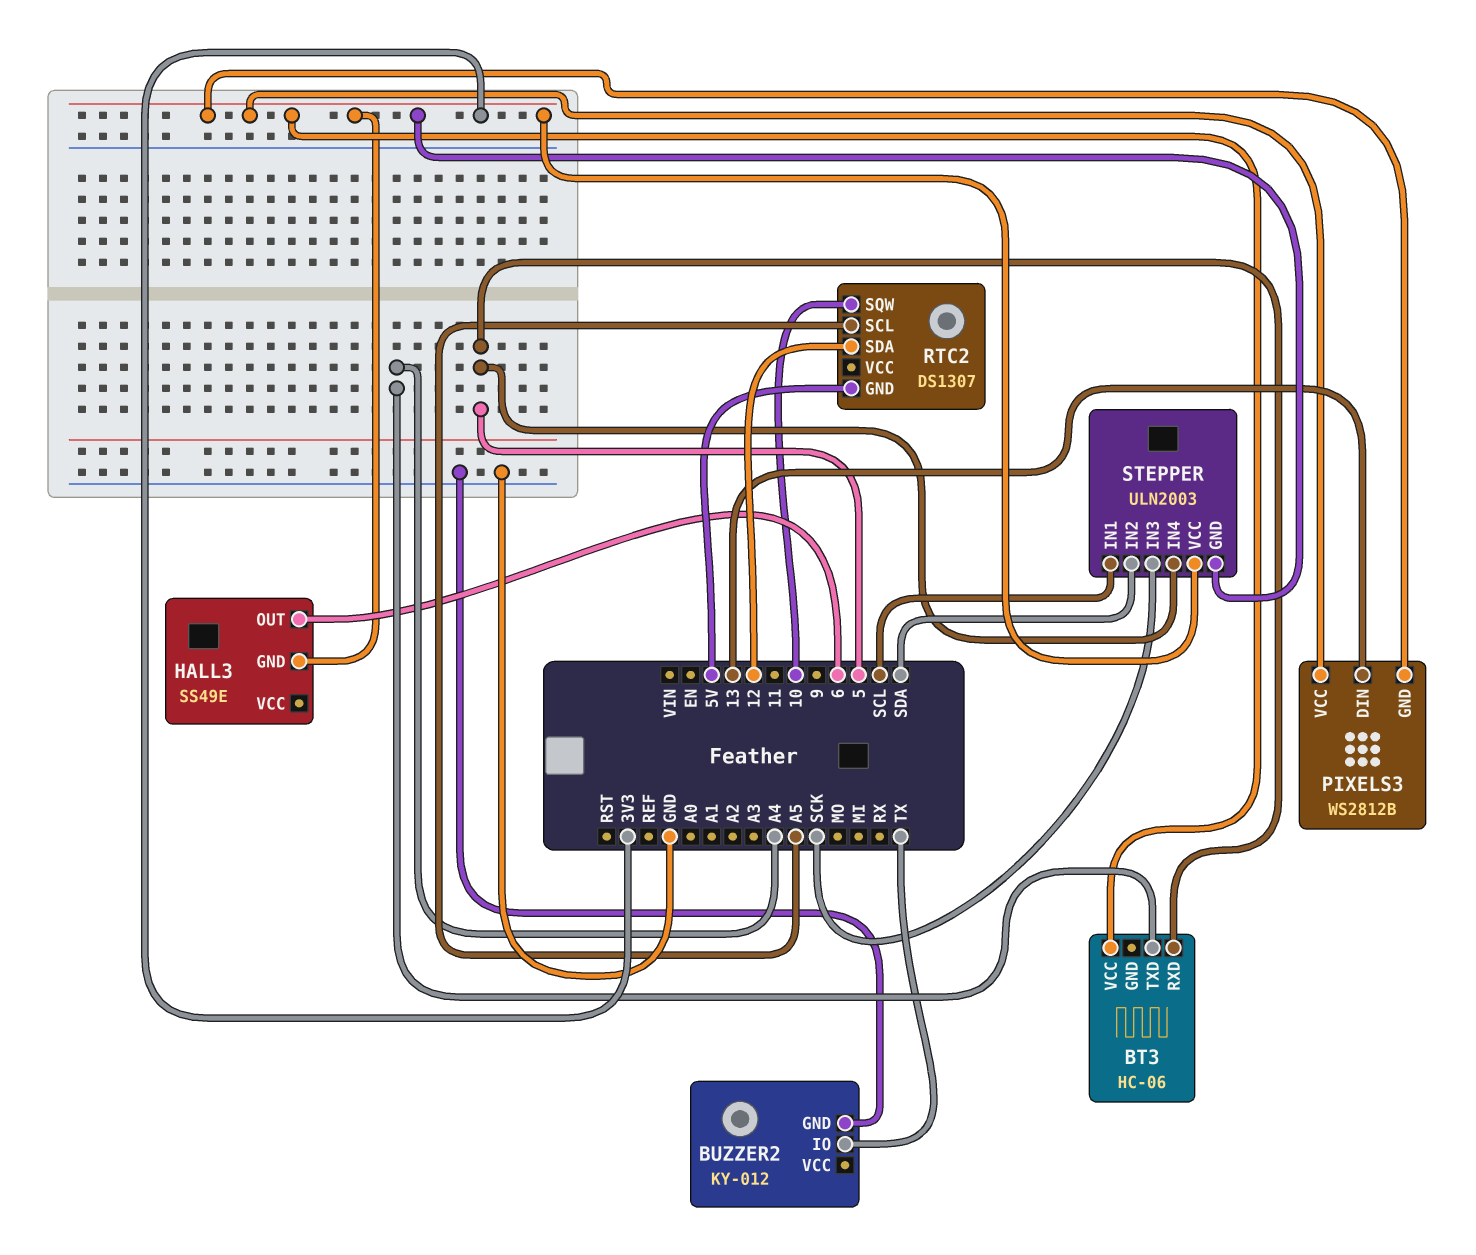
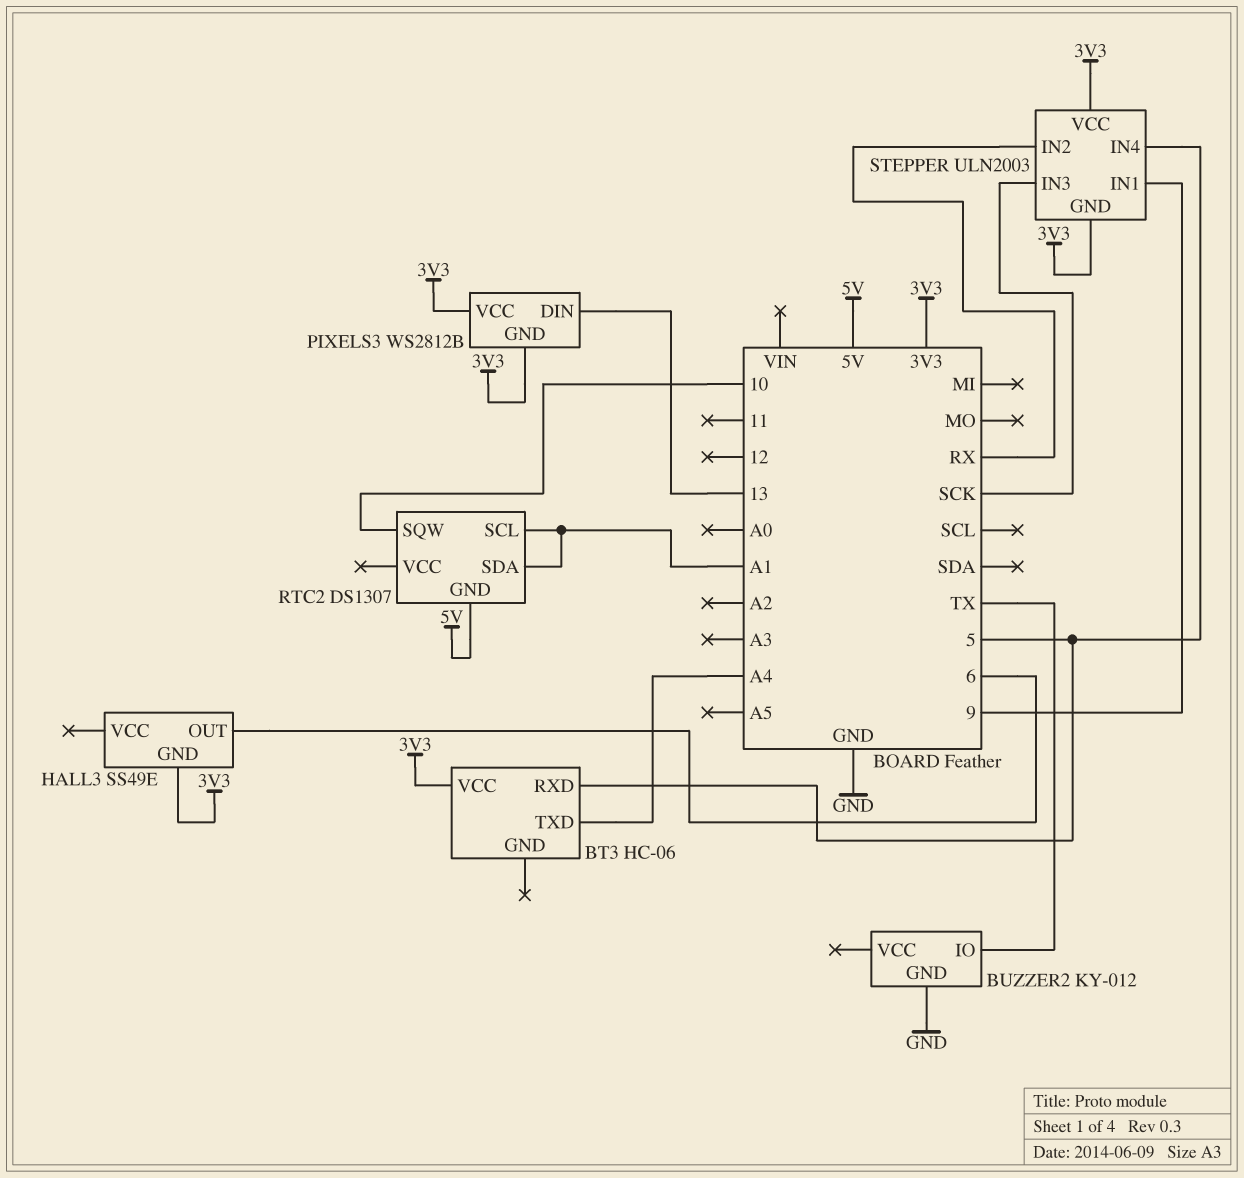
RTC2 pin SCL: A5 -> A1
RTC2 pin SDA: 12 -> A1
STEPPER pin IN1: SCL -> 9
STEPPER pin IN2: SDA -> RX

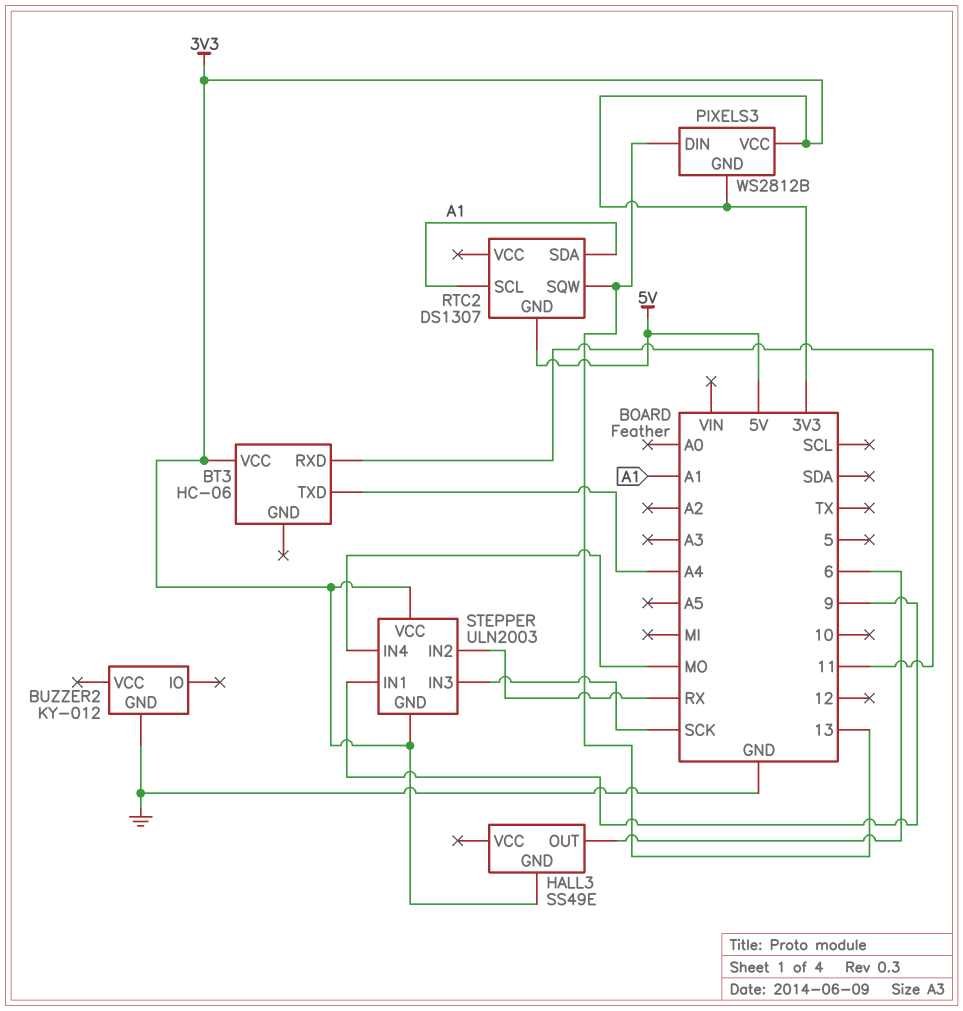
BT3 pin RXD: 5 -> 11
BUZZER2 pin IO: TX -> none
RTC2 pin SQW: 10 -> 13
STEPPER pin IN4: 5 -> MO

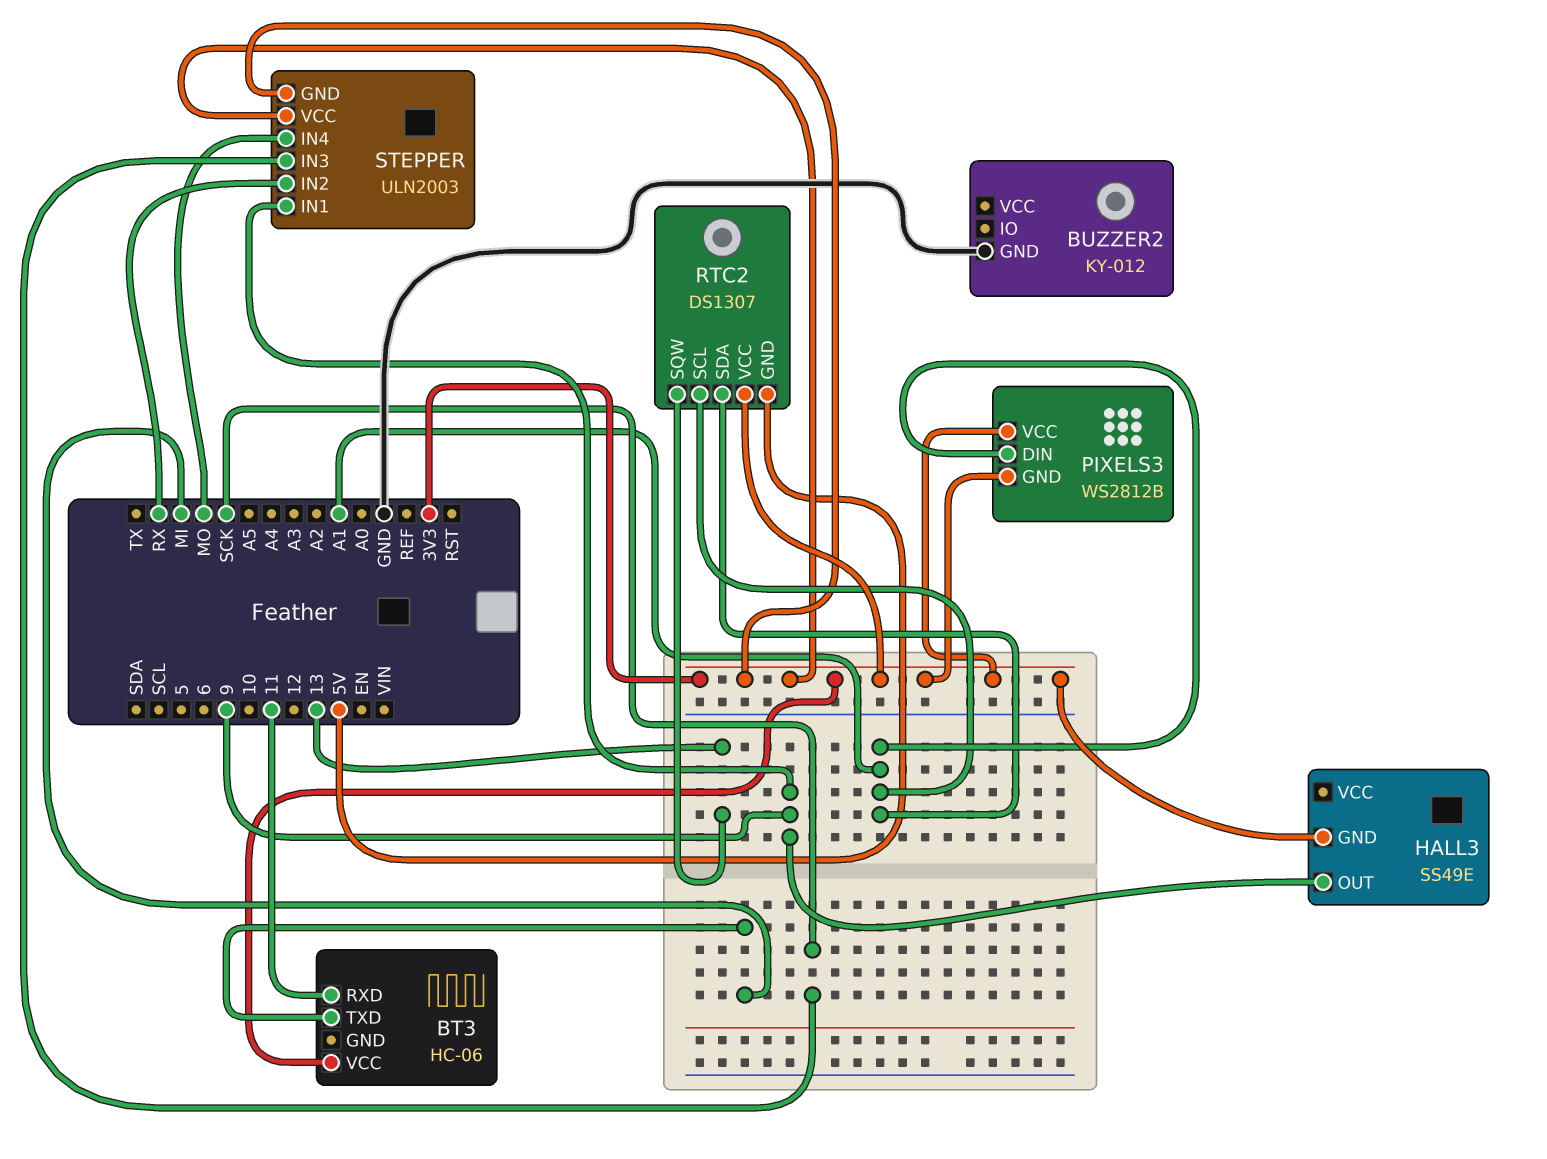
BT3 pin TXD: A4 -> MI
HALL3 pin OUT: 6 -> 9
PIXELS3 pin DIN: 13 -> A1
RTC2 pin VCC: none -> 3V3

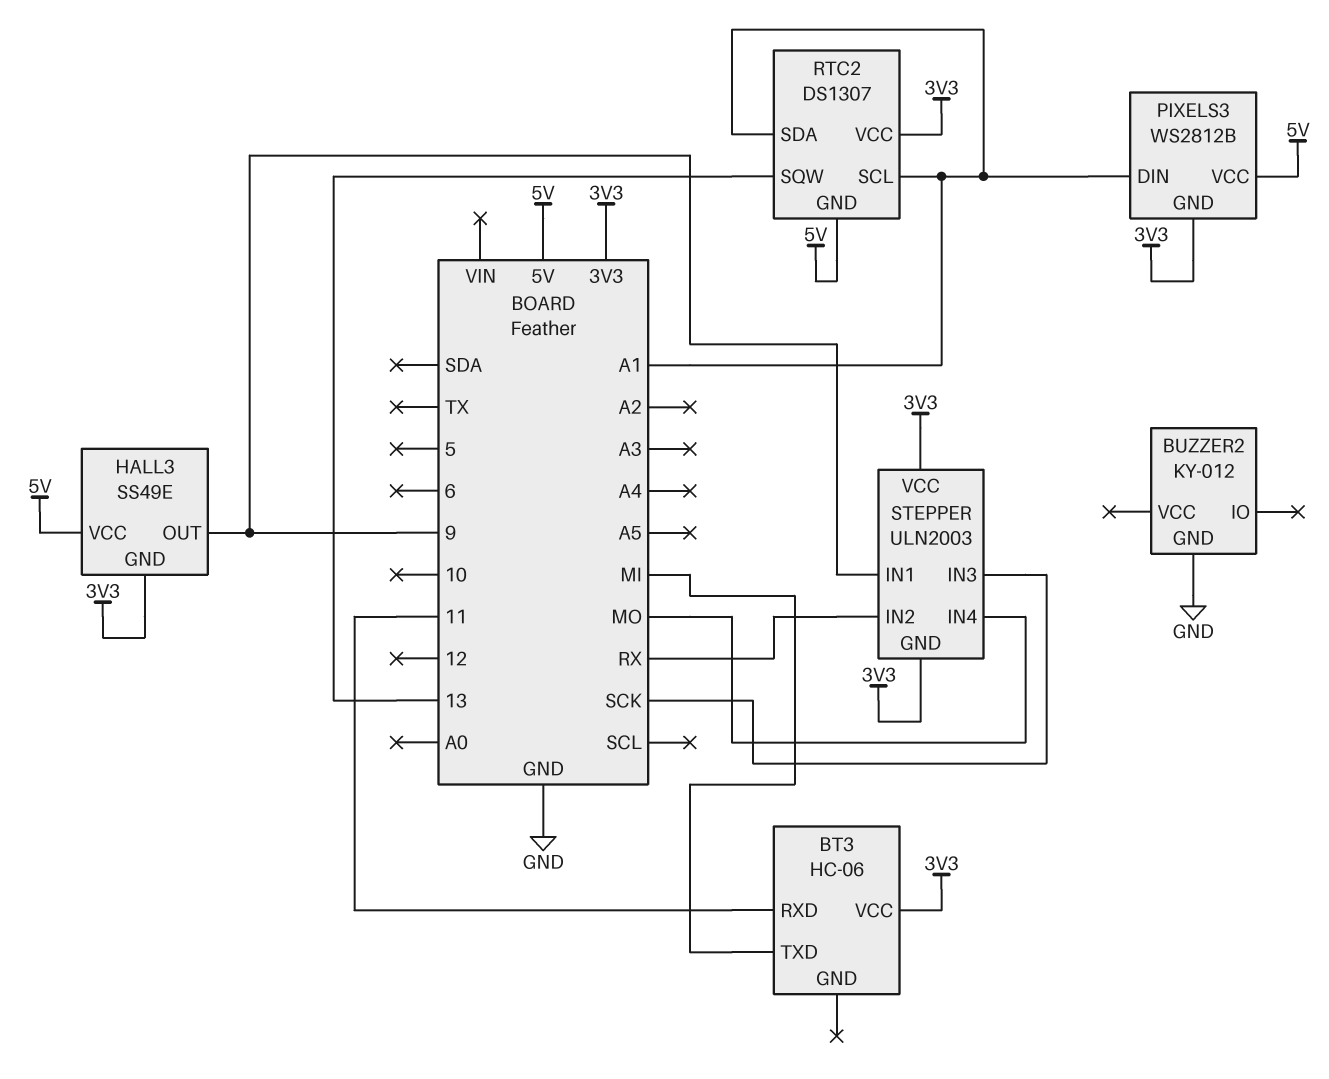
HALL3 pin VCC: none -> 5V
PIXELS3 pin VCC: 3V3 -> 5V

